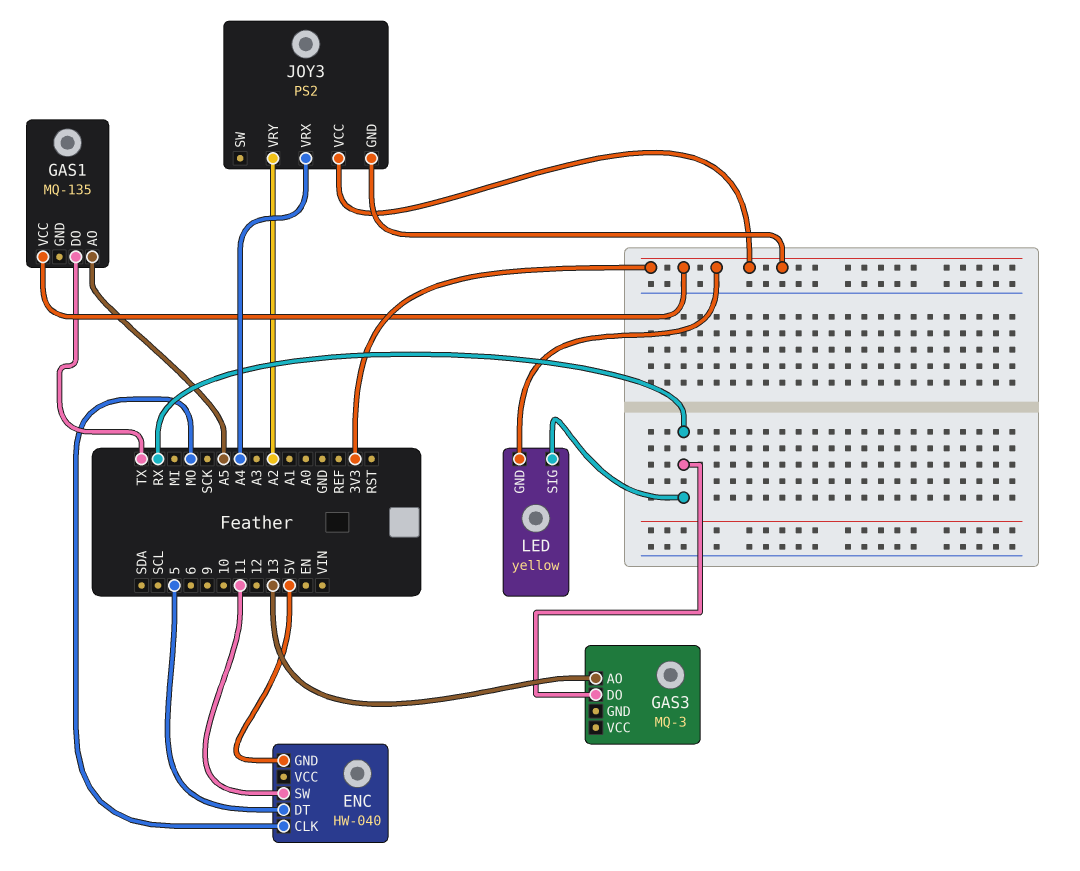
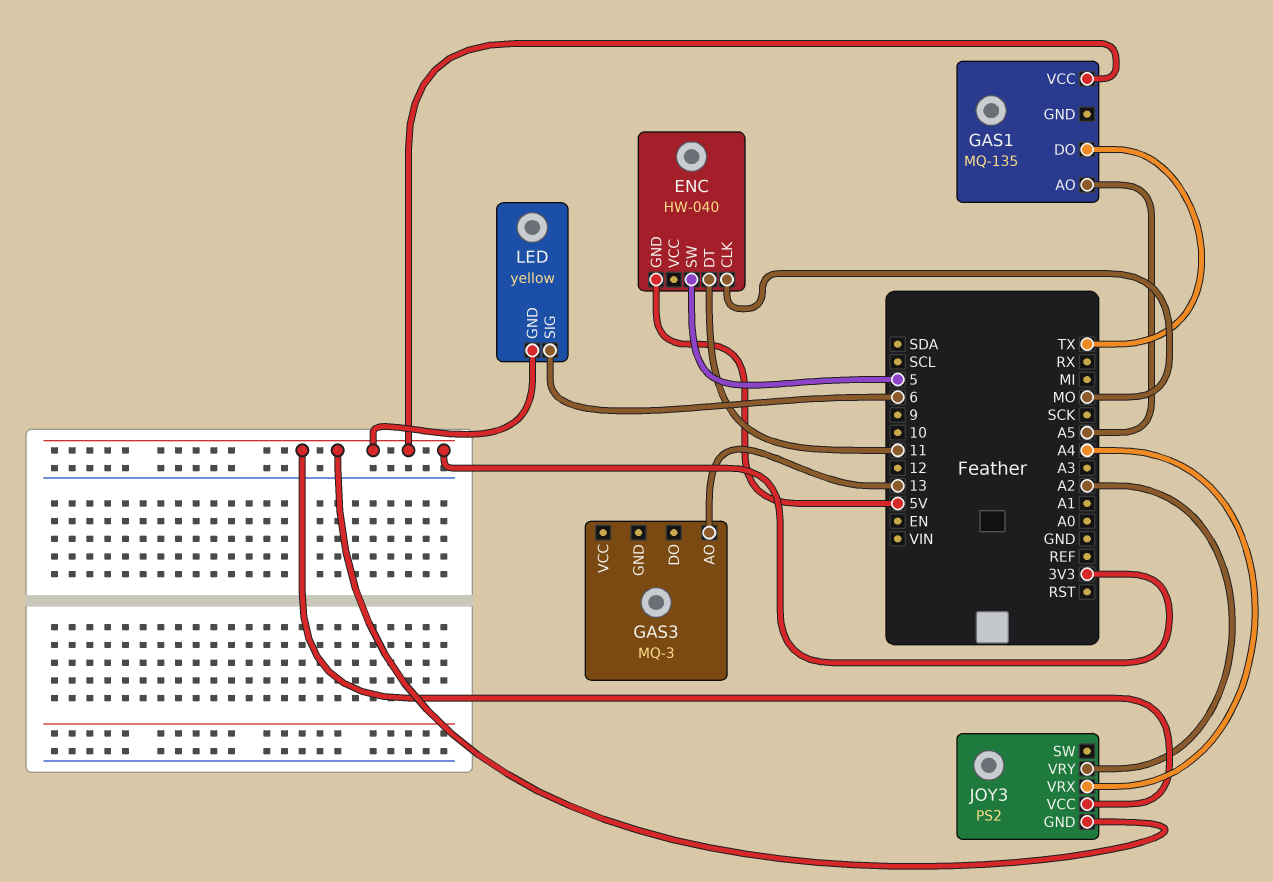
ENC pin DT: 5 -> 11
ENC pin SW: 11 -> 5
GAS3 pin DO: RX -> none
LED pin SIG: RX -> 6

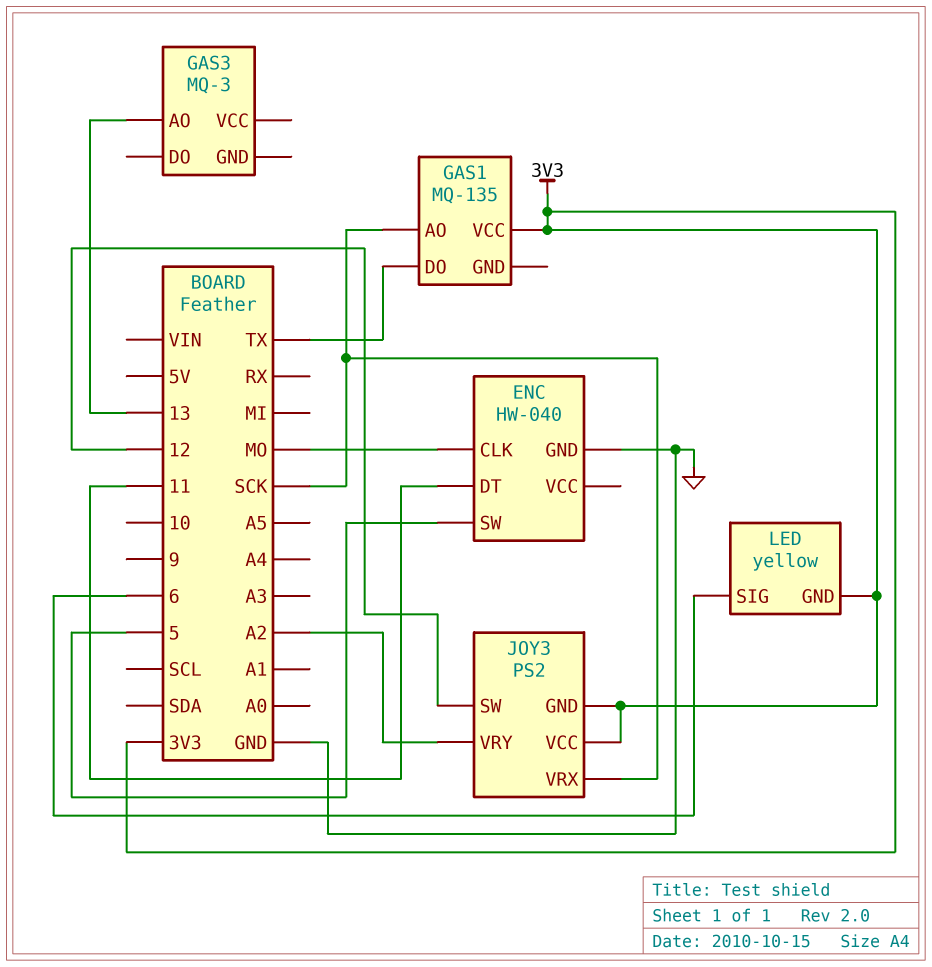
ENC pin GND: 5V -> GND
GAS1 pin AO: A5 -> SCK
JOY3 pin SW: none -> 12
JOY3 pin VRX: A4 -> SCK

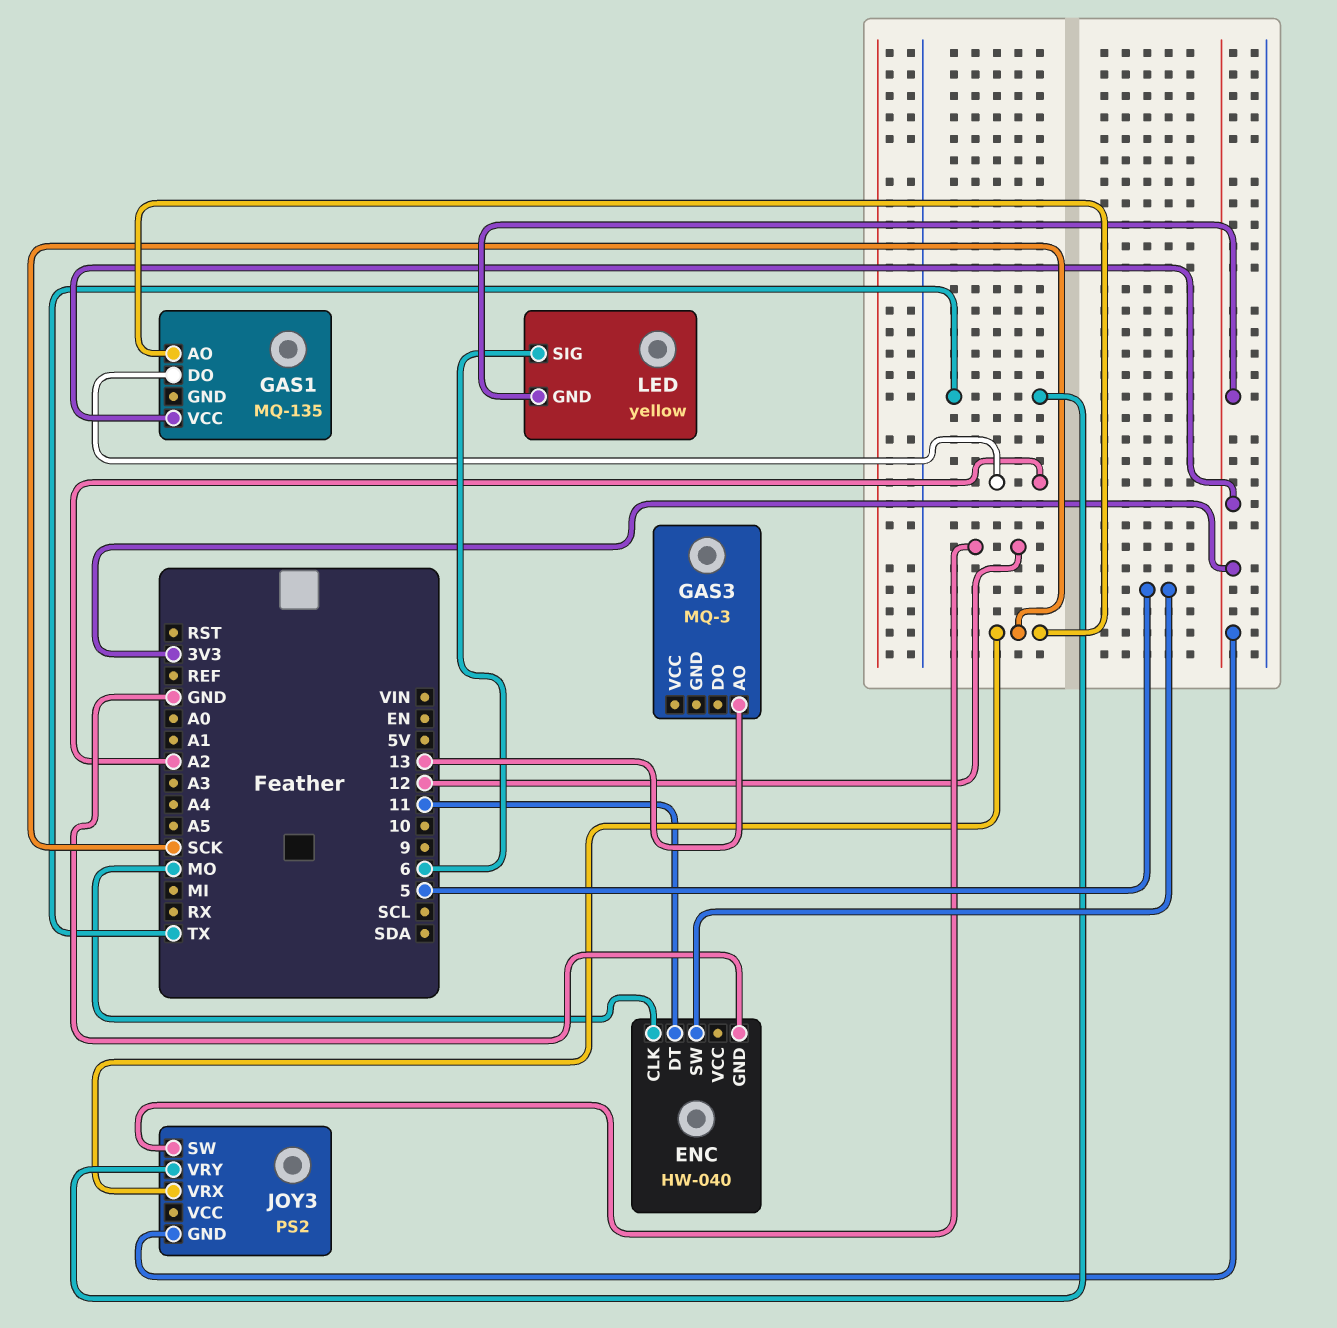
GAS1 pin DO: TX -> A2
JOY3 pin VCC: 3V3 -> none
JOY3 pin VRY: A2 -> TX

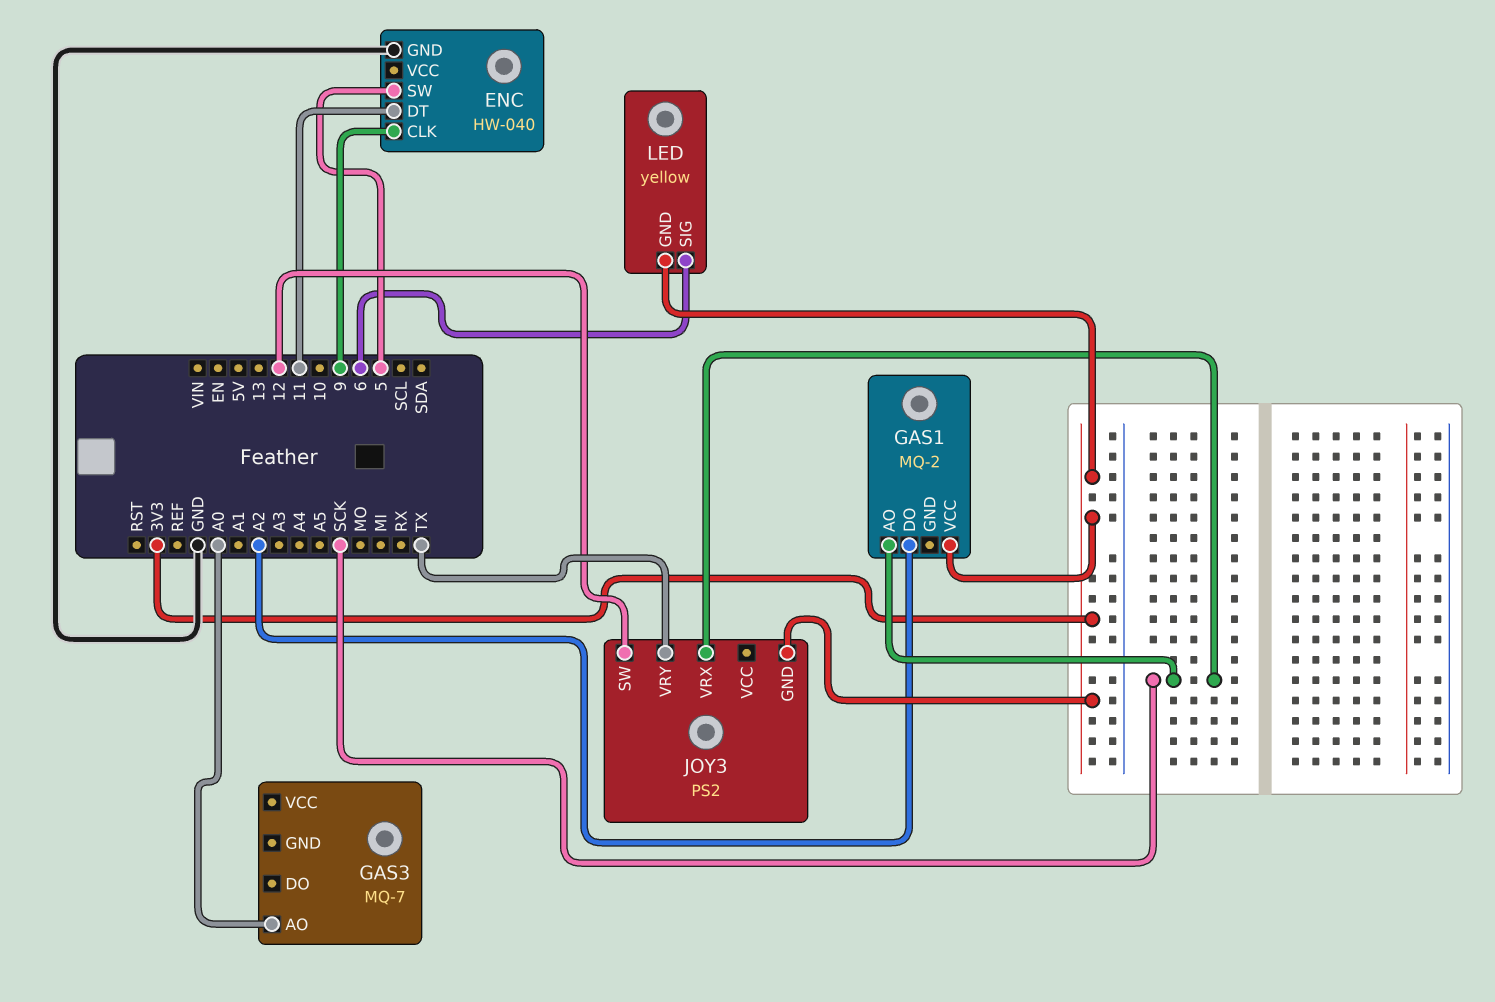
ENC pin CLK: MO -> 9
GAS1: MQ-135 -> MQ-2
GAS3: MQ-3 -> MQ-7
GAS3 pin AO: 13 -> A0

